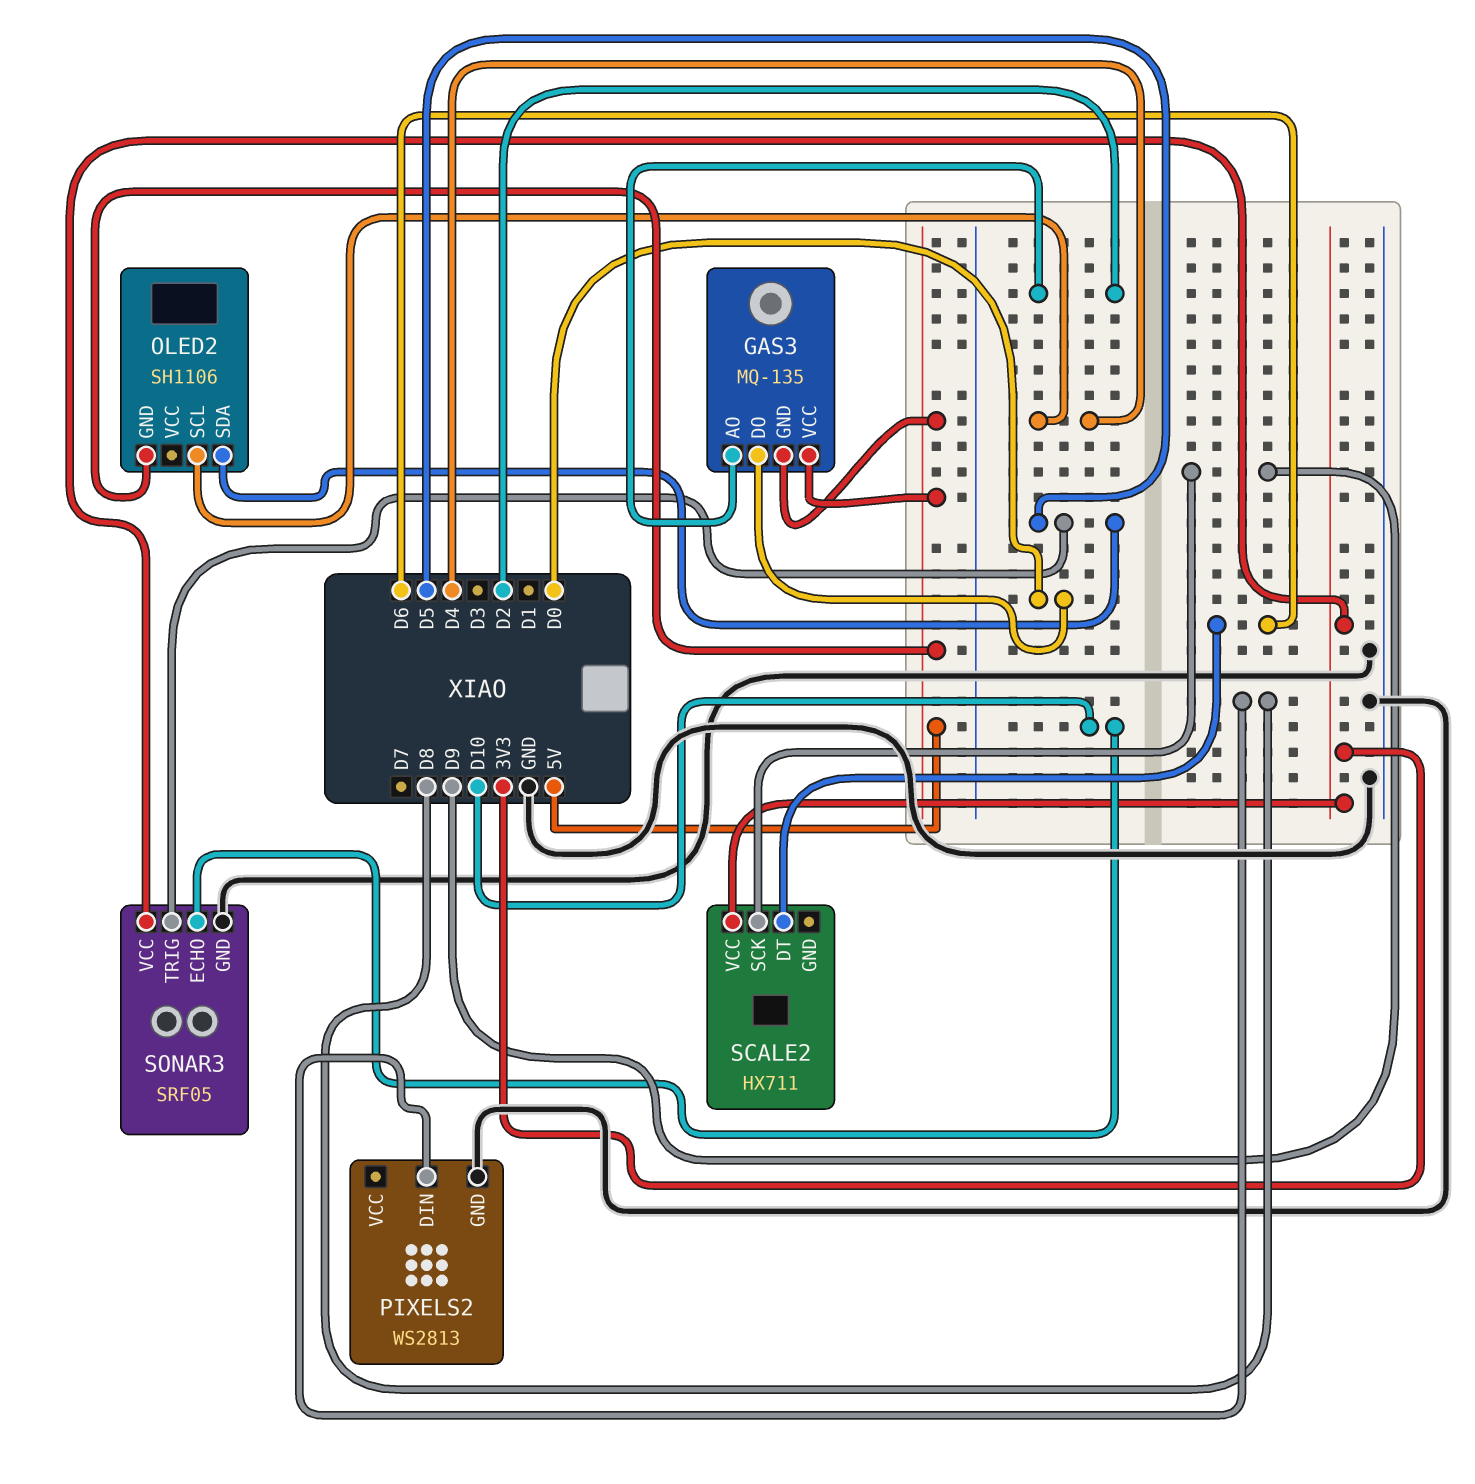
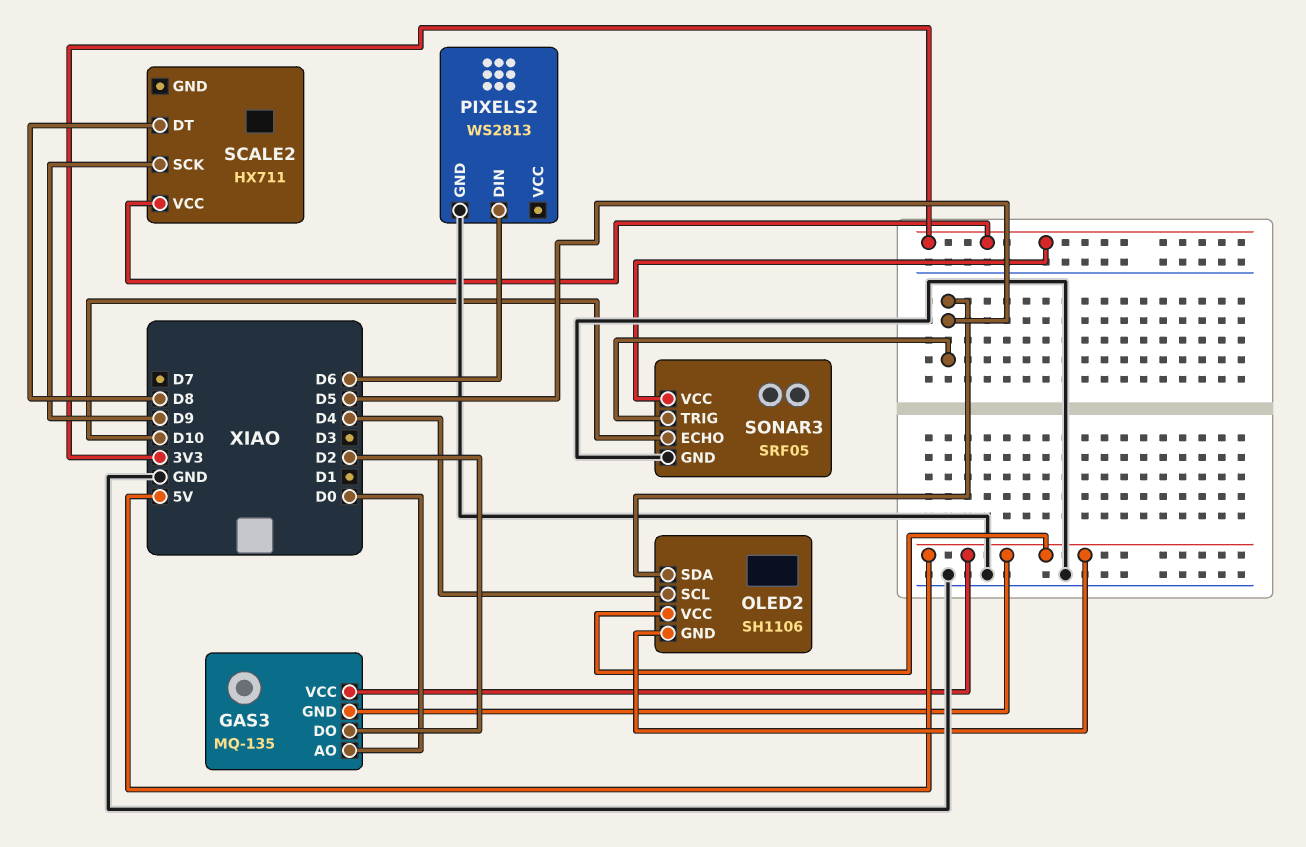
GAS3 pin AO: D2 -> D0
GAS3 pin DO: D0 -> D2
OLED2 pin VCC: none -> 5V
PIXELS2 pin DIN: D8 -> D6
SCALE2 pin DT: D6 -> D8

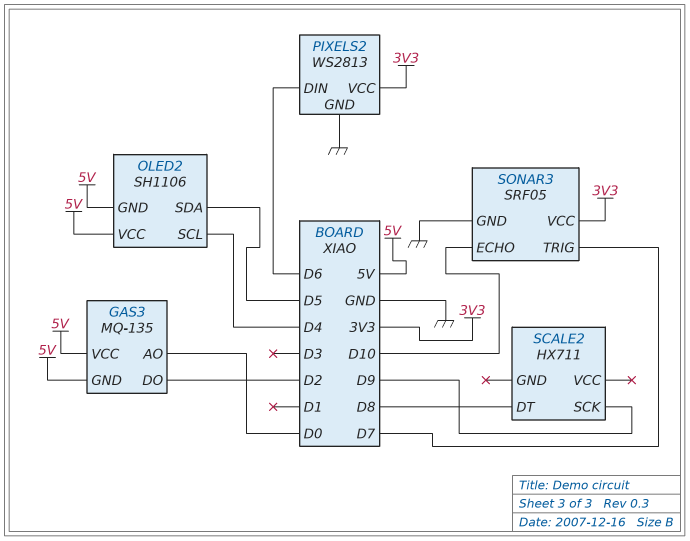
PIXELS2 pin VCC: none -> 3V3
SCALE2 pin VCC: 3V3 -> none
SONAR3 pin TRIG: D5 -> D7

